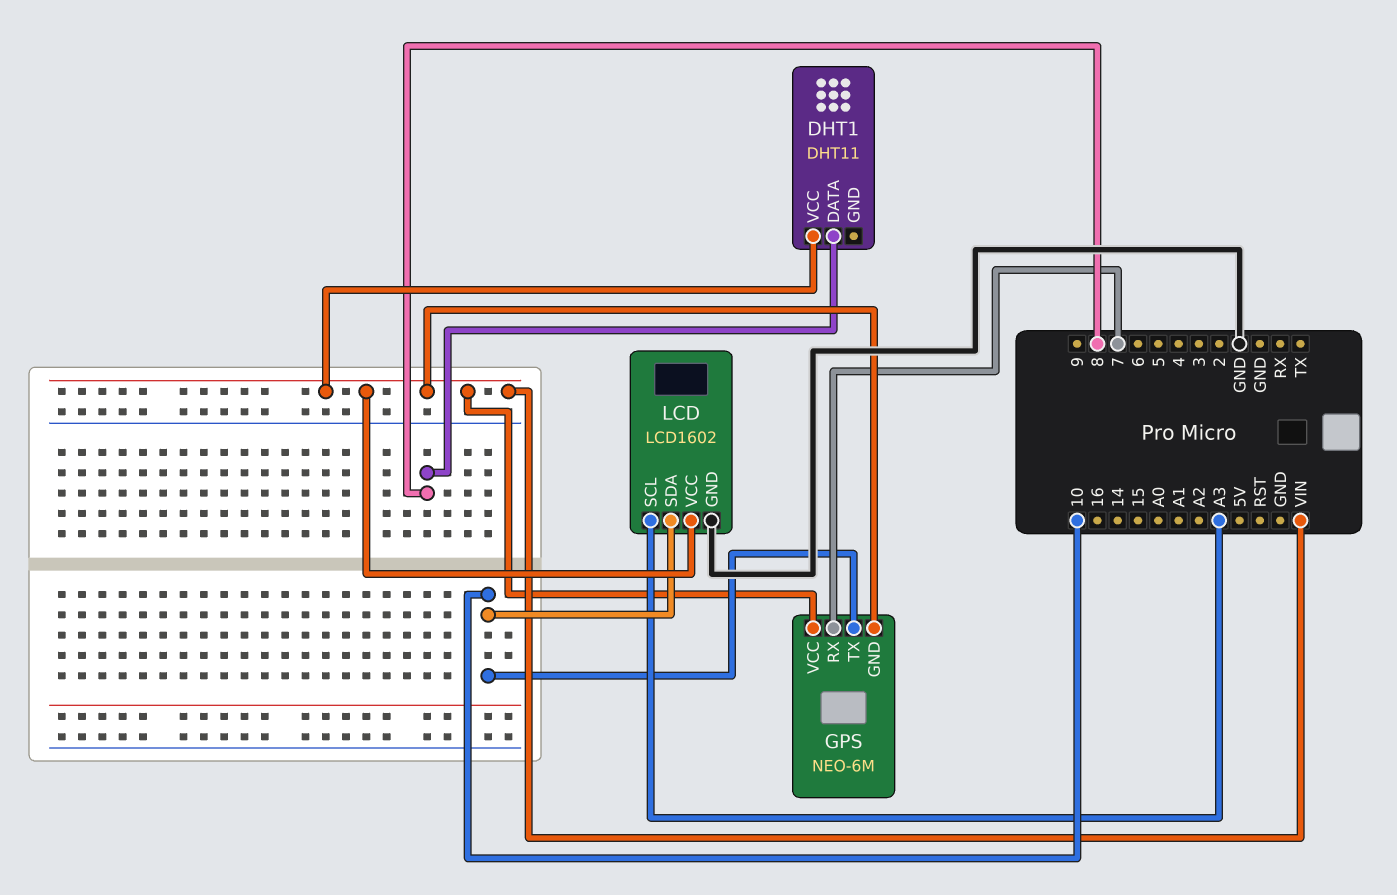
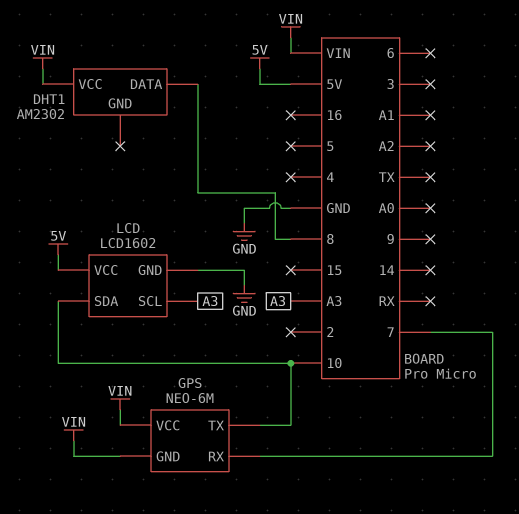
DHT1: DHT11 -> AM2302
LCD pin VCC: VIN -> 5V

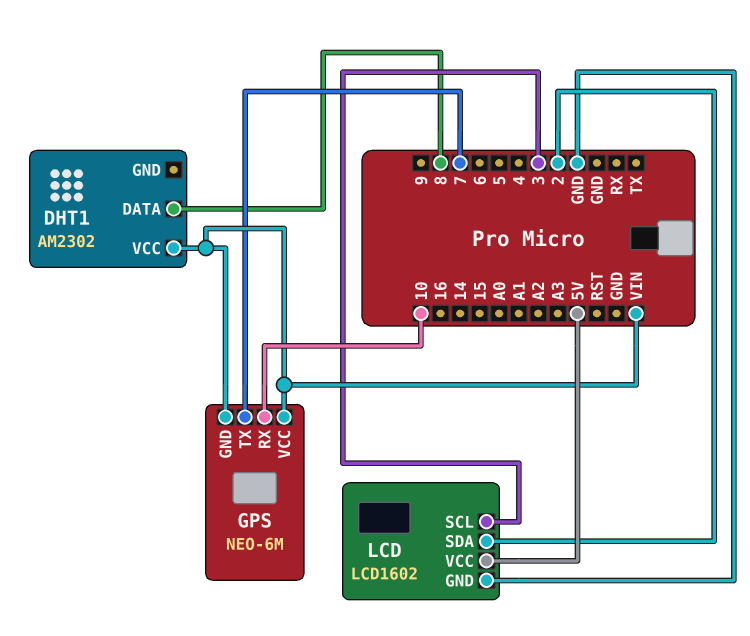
GPS pin RX: 7 -> 10
GPS pin TX: 10 -> 7
LCD pin SCL: A3 -> 3
LCD pin SDA: 10 -> 2

